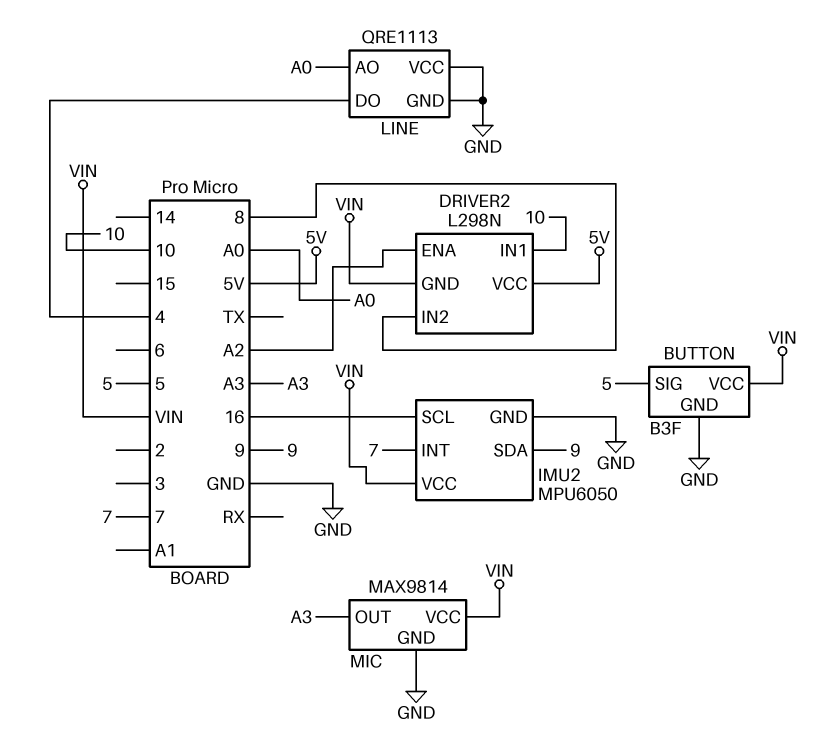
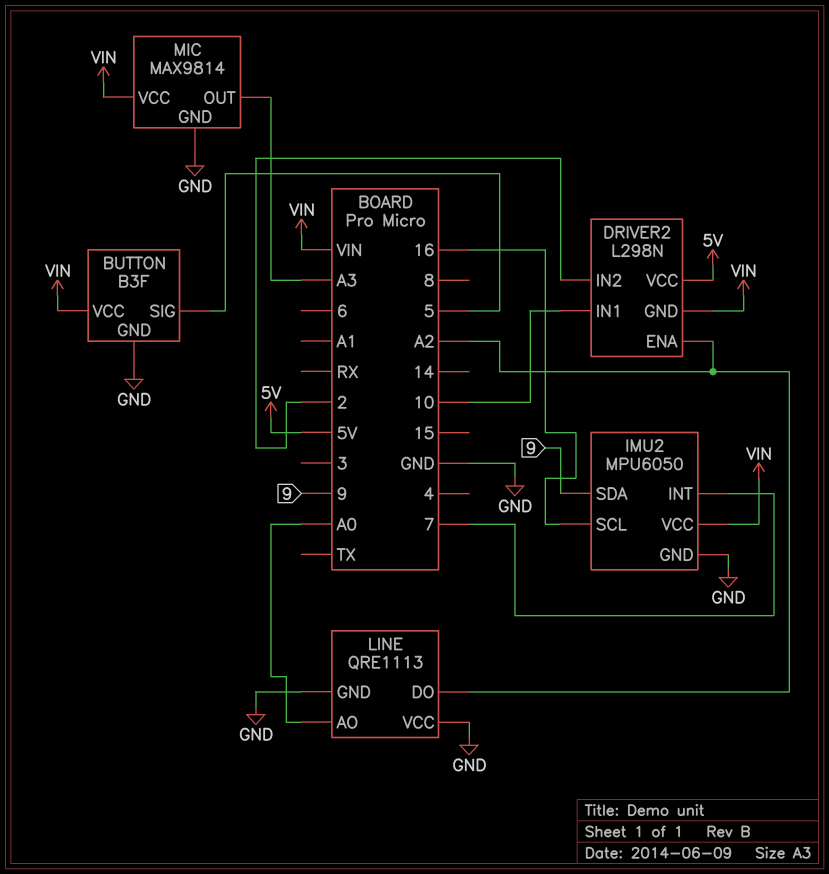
DRIVER2 pin IN2: 8 -> 2
LINE pin DO: 4 -> A2

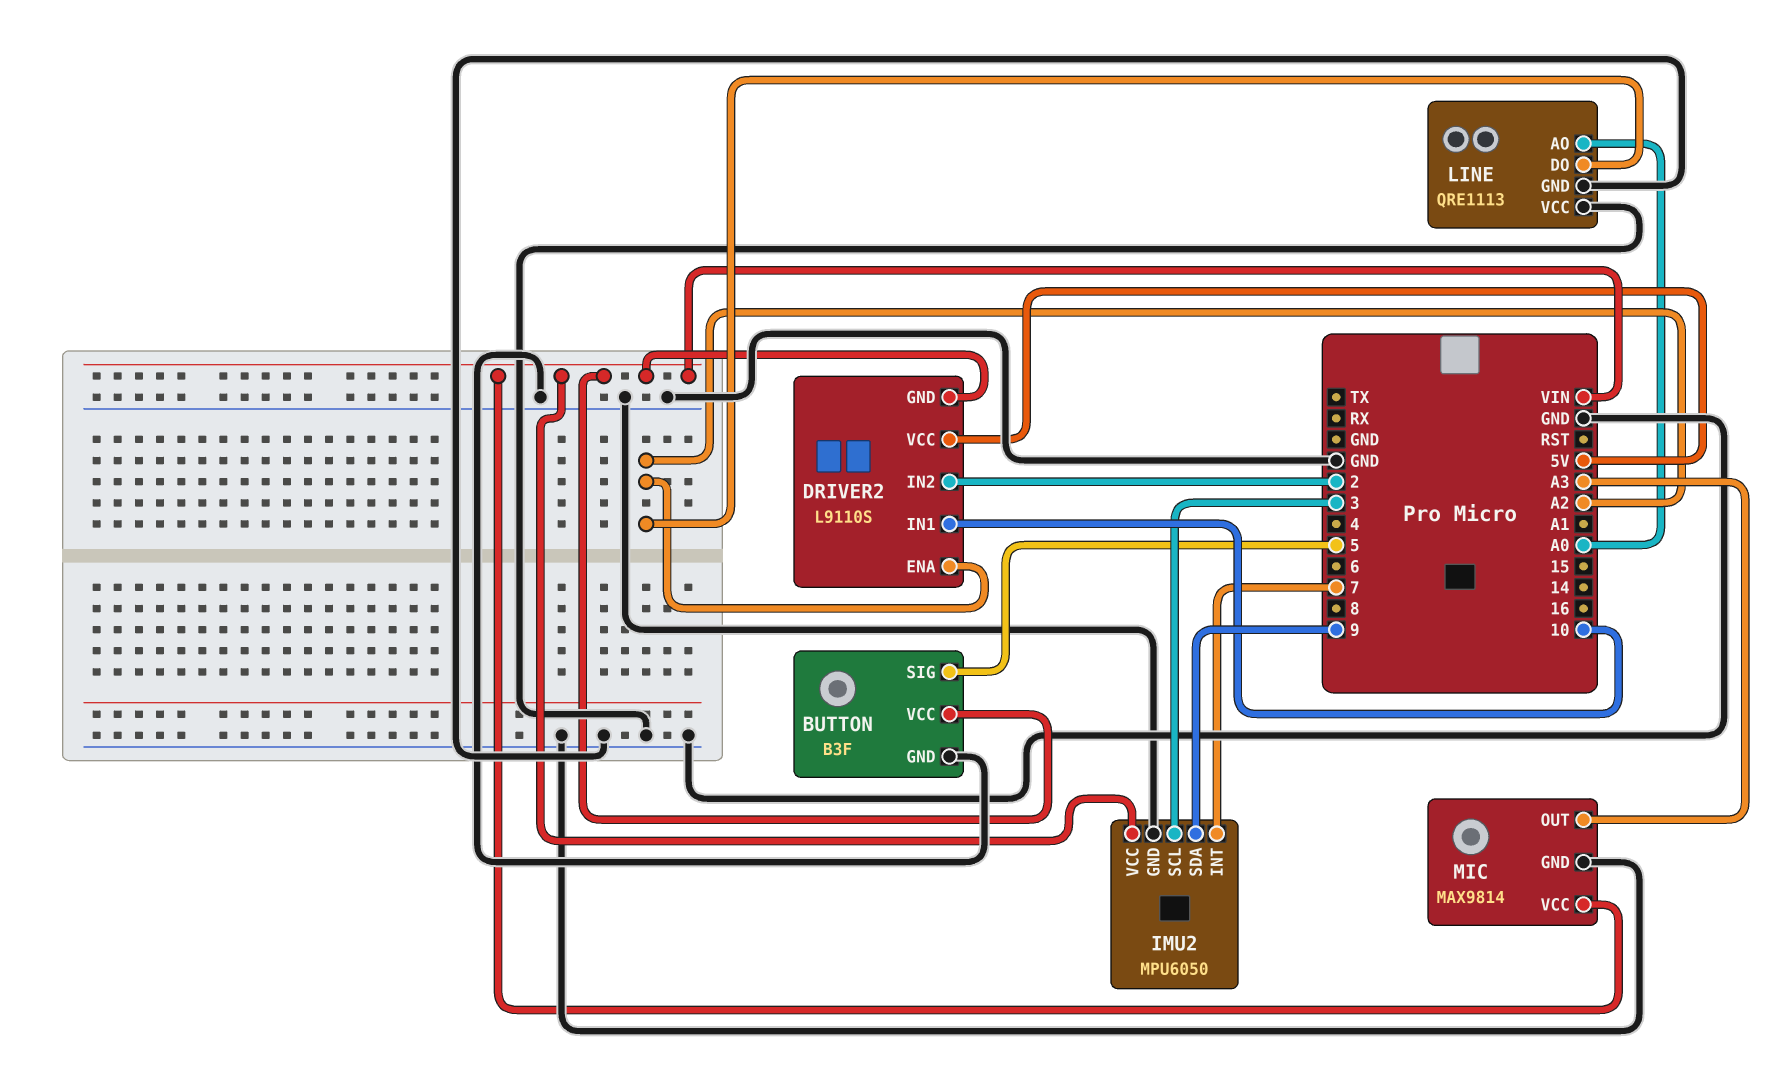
DRIVER2: L298N -> L9110S
IMU2 pin SCL: 16 -> 3

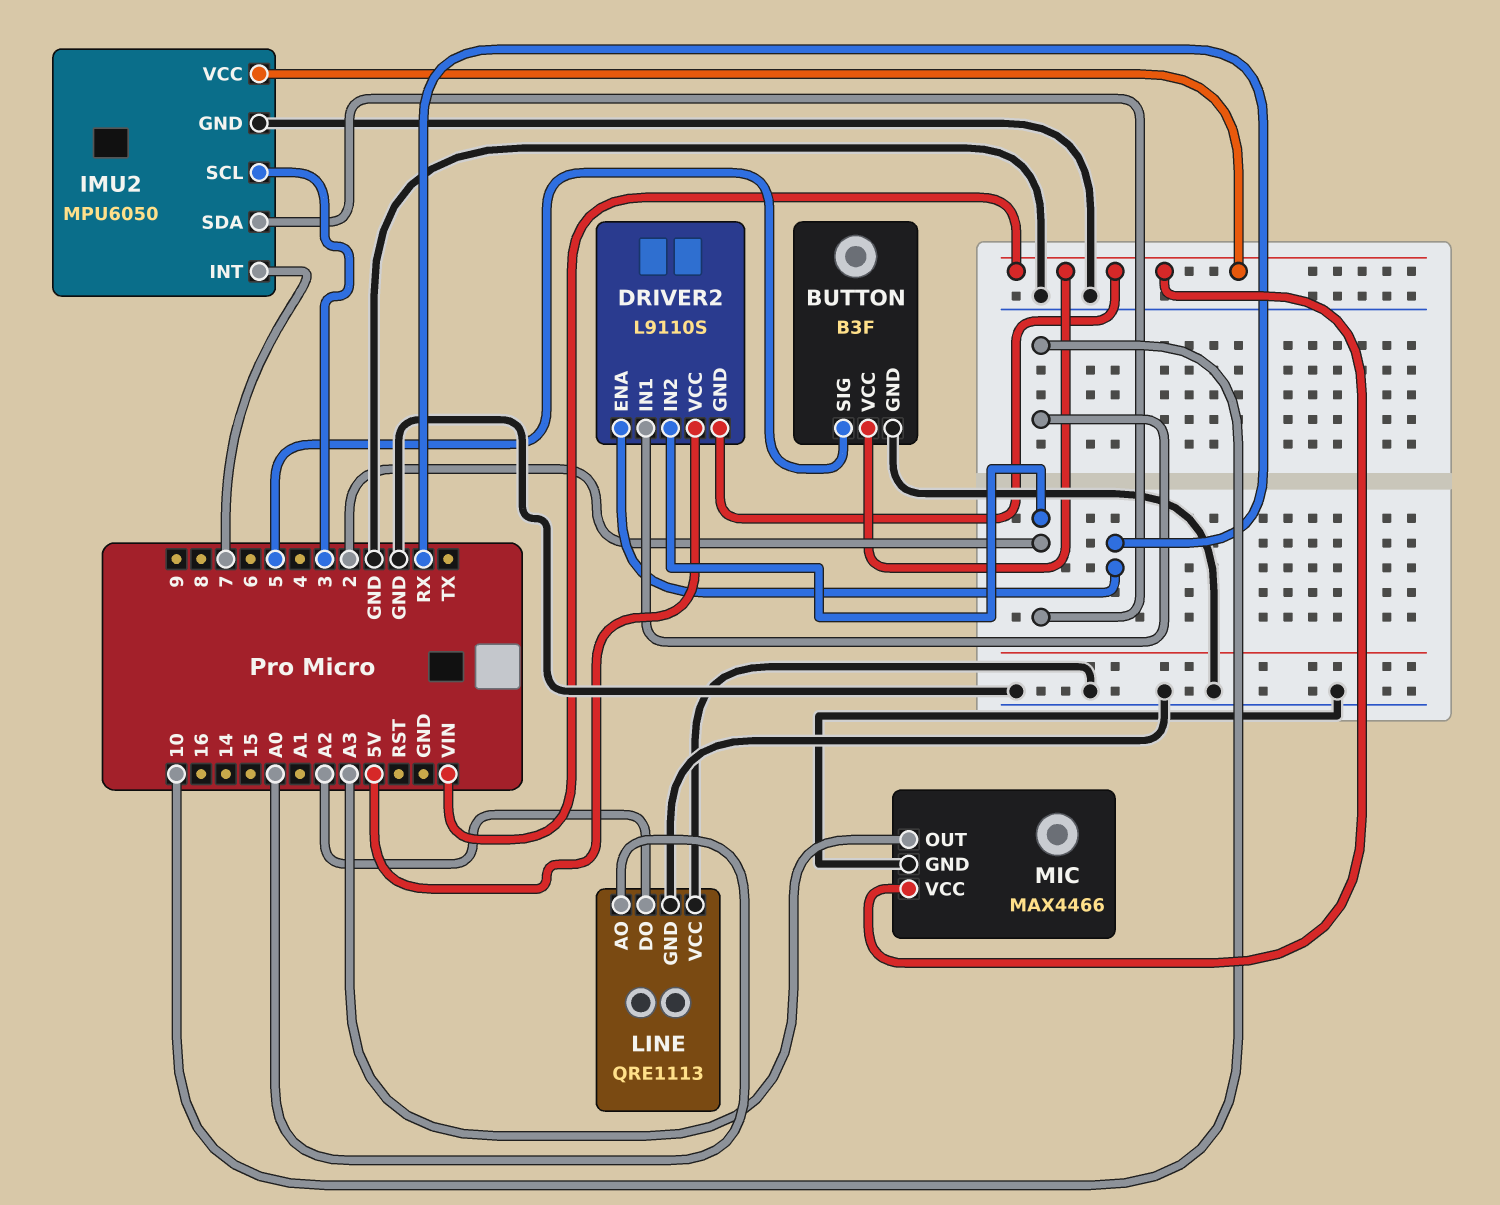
DRIVER2 pin ENA: A2 -> RX
IMU2 pin SDA: 9 -> 2
MIC: MAX9814 -> MAX4466

